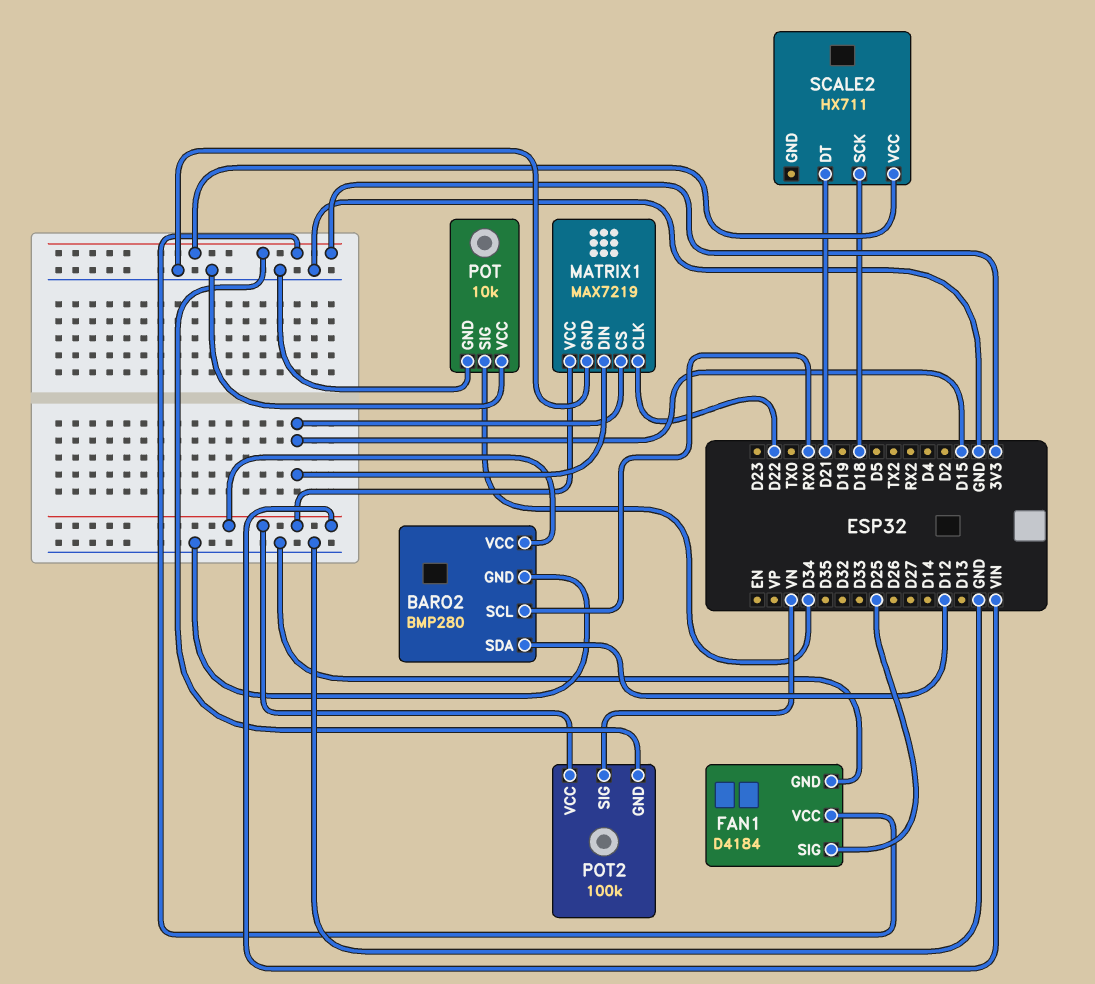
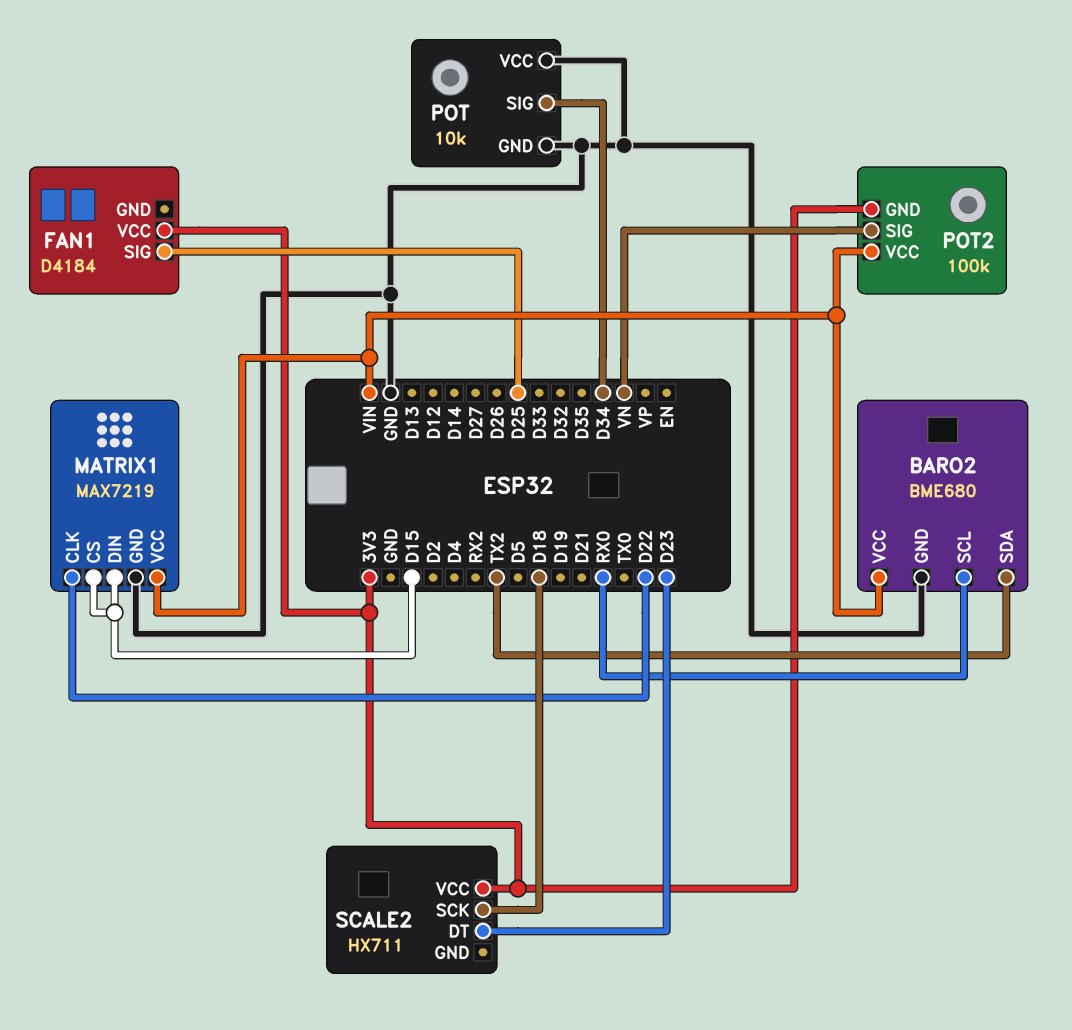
BARO2: BMP280 -> BME680
BARO2 pin SDA: D12 -> TX2
FAN1 pin GND: GND -> none
SCALE2 pin DT: D21 -> D23

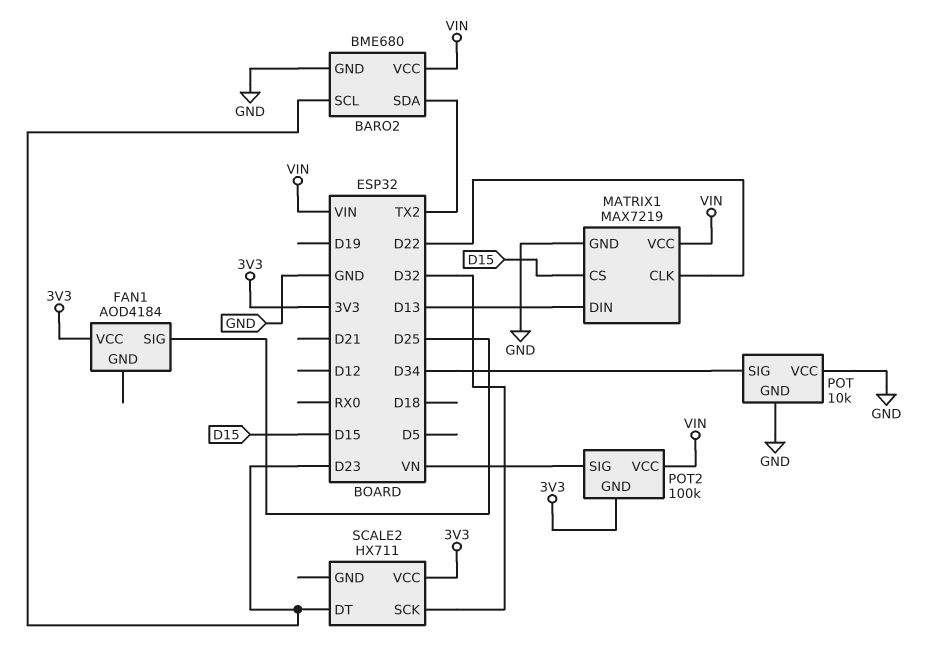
BARO2 pin SCL: RX0 -> D23
FAN1: D4184 -> AOD4184
MATRIX1 pin DIN: D15 -> D13
SCALE2 pin SCK: D18 -> D32

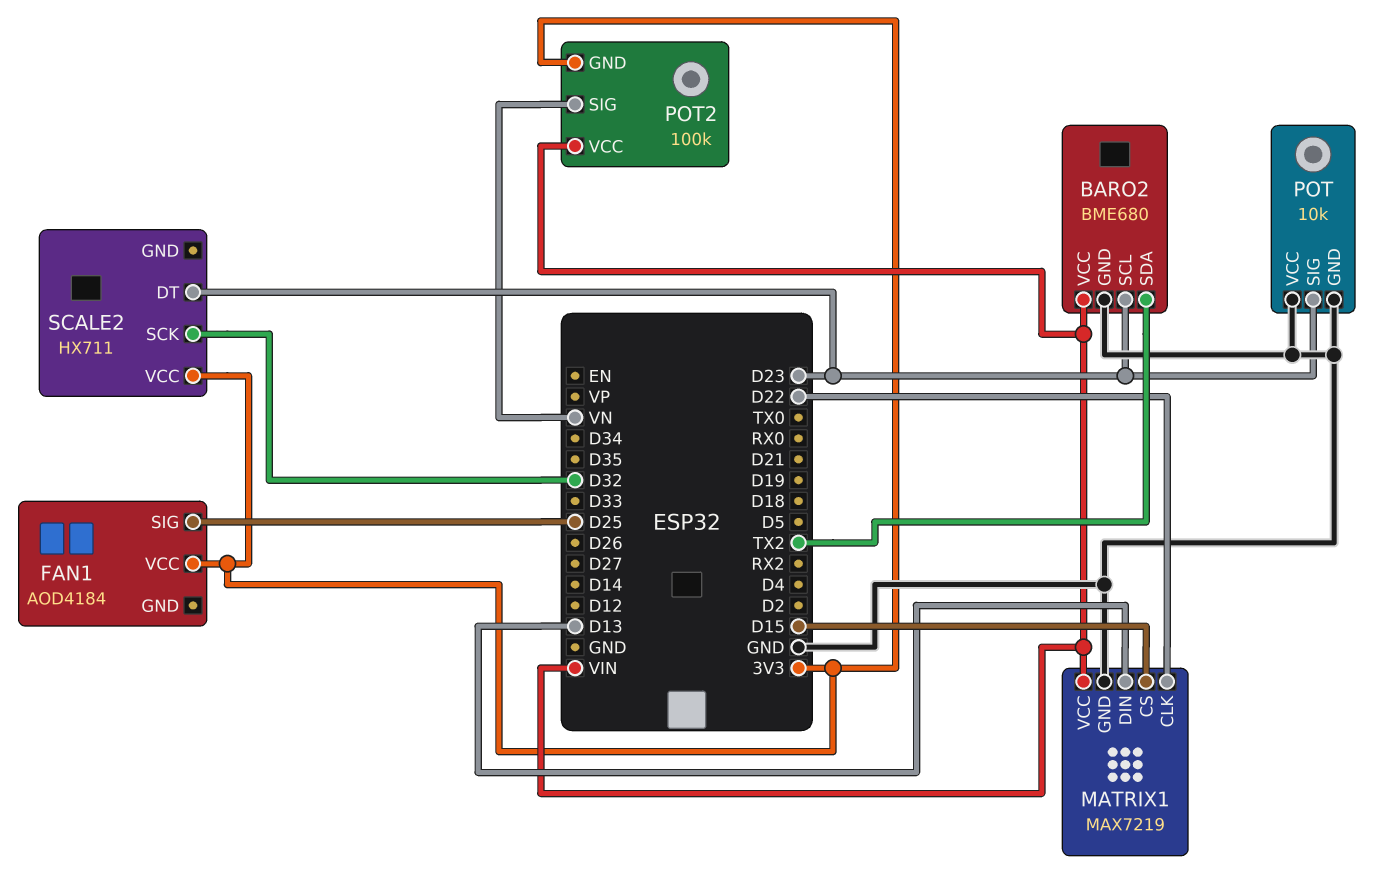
POT pin SIG: D34 -> D23

